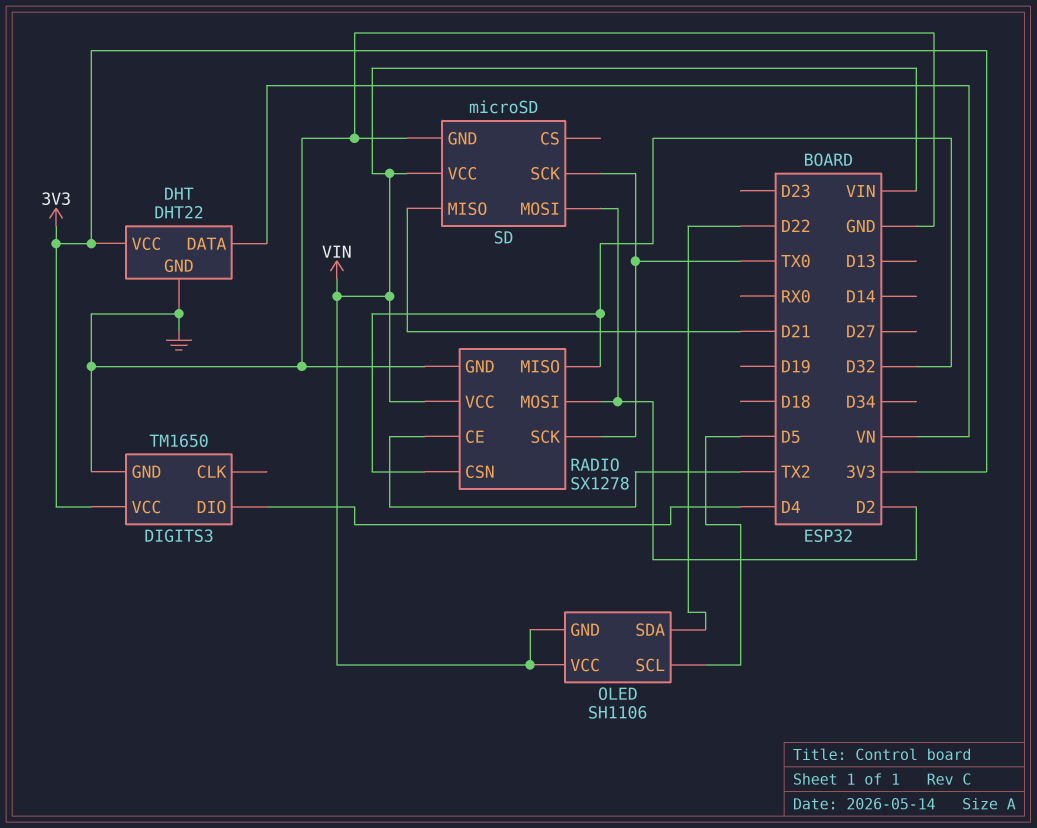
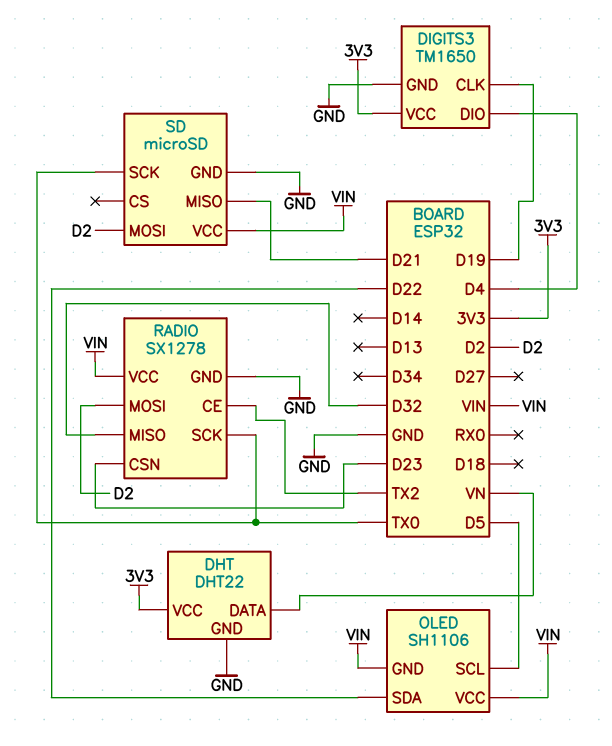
DIGITS3 pin CLK: none -> D19
RADIO pin CSN: D32 -> D23

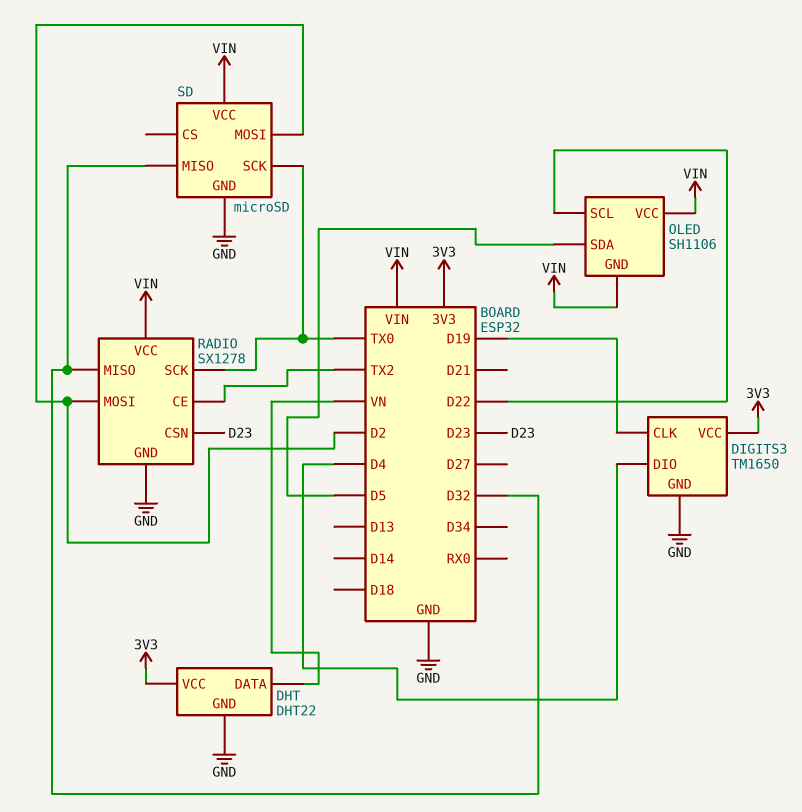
OLED pin SCL: D5 -> D22
OLED pin SDA: D22 -> D5
SD pin MISO: D21 -> D32

